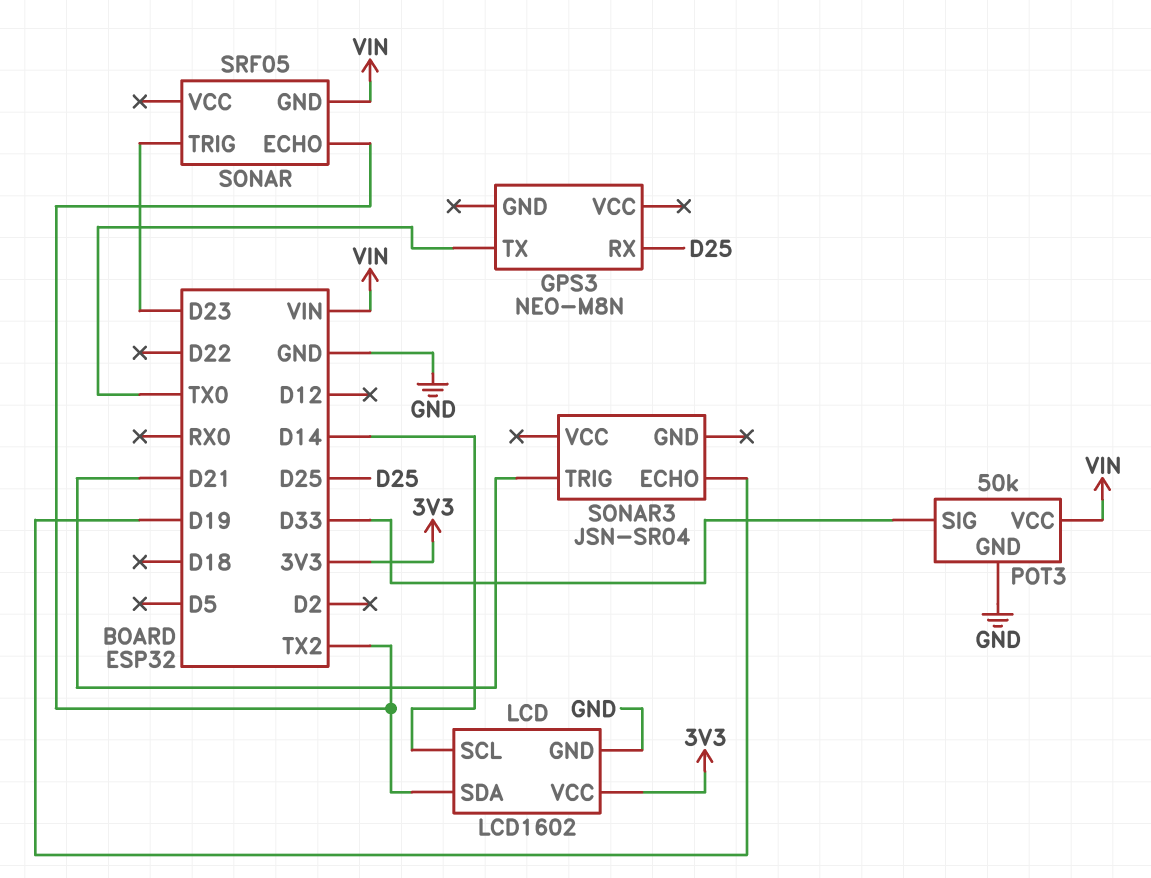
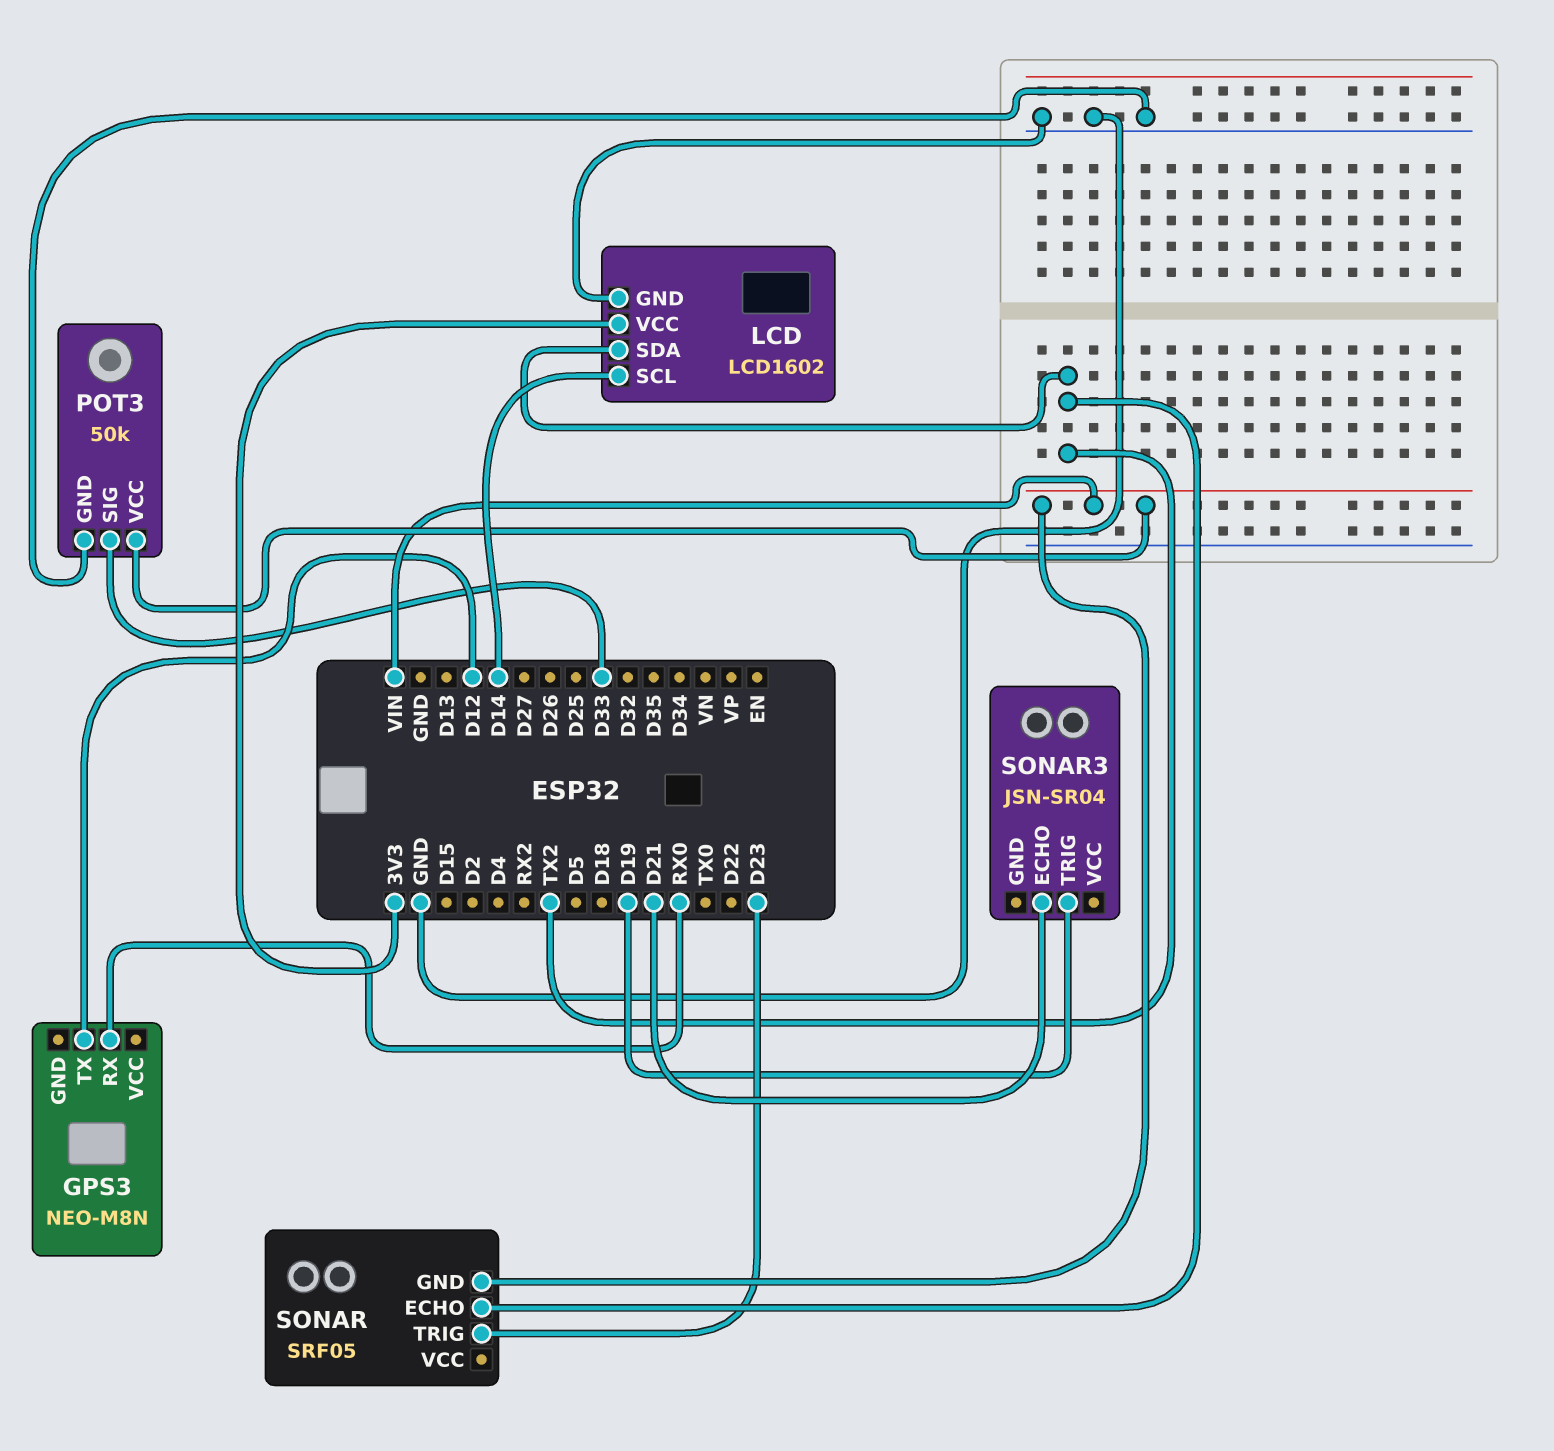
GPS3 pin RX: D25 -> RX0
GPS3 pin TX: TX0 -> D12
SONAR3 pin ECHO: D19 -> D21
SONAR3 pin TRIG: D21 -> D19

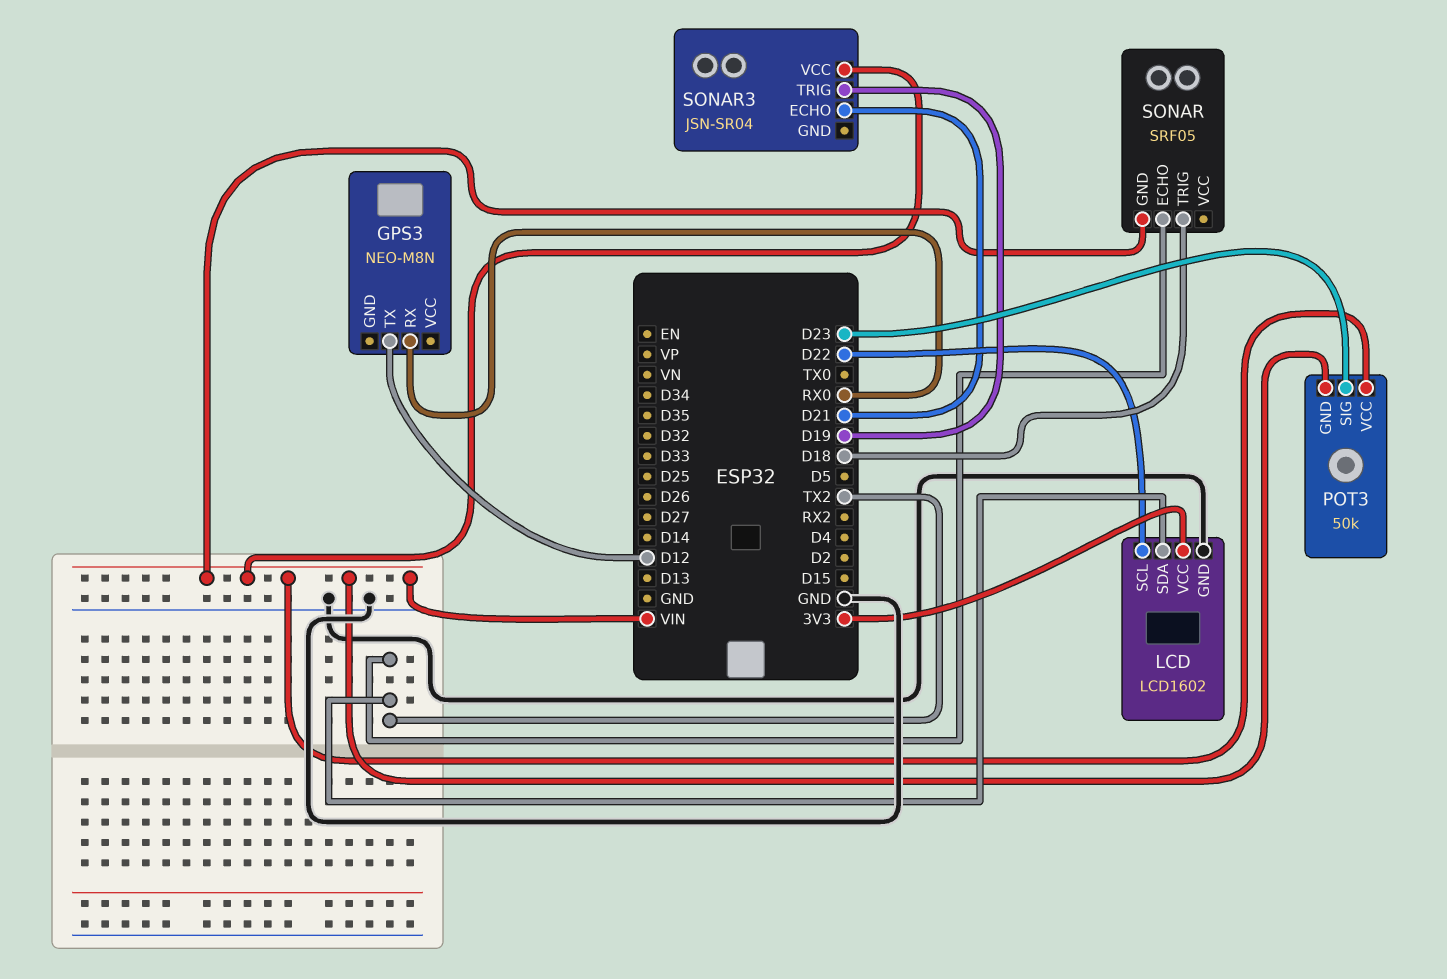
LCD pin SCL: D14 -> D22
POT3 pin GND: GND -> VIN
POT3 pin SIG: D33 -> D23
SONAR pin TRIG: D23 -> D18
SONAR3 pin VCC: none -> VIN

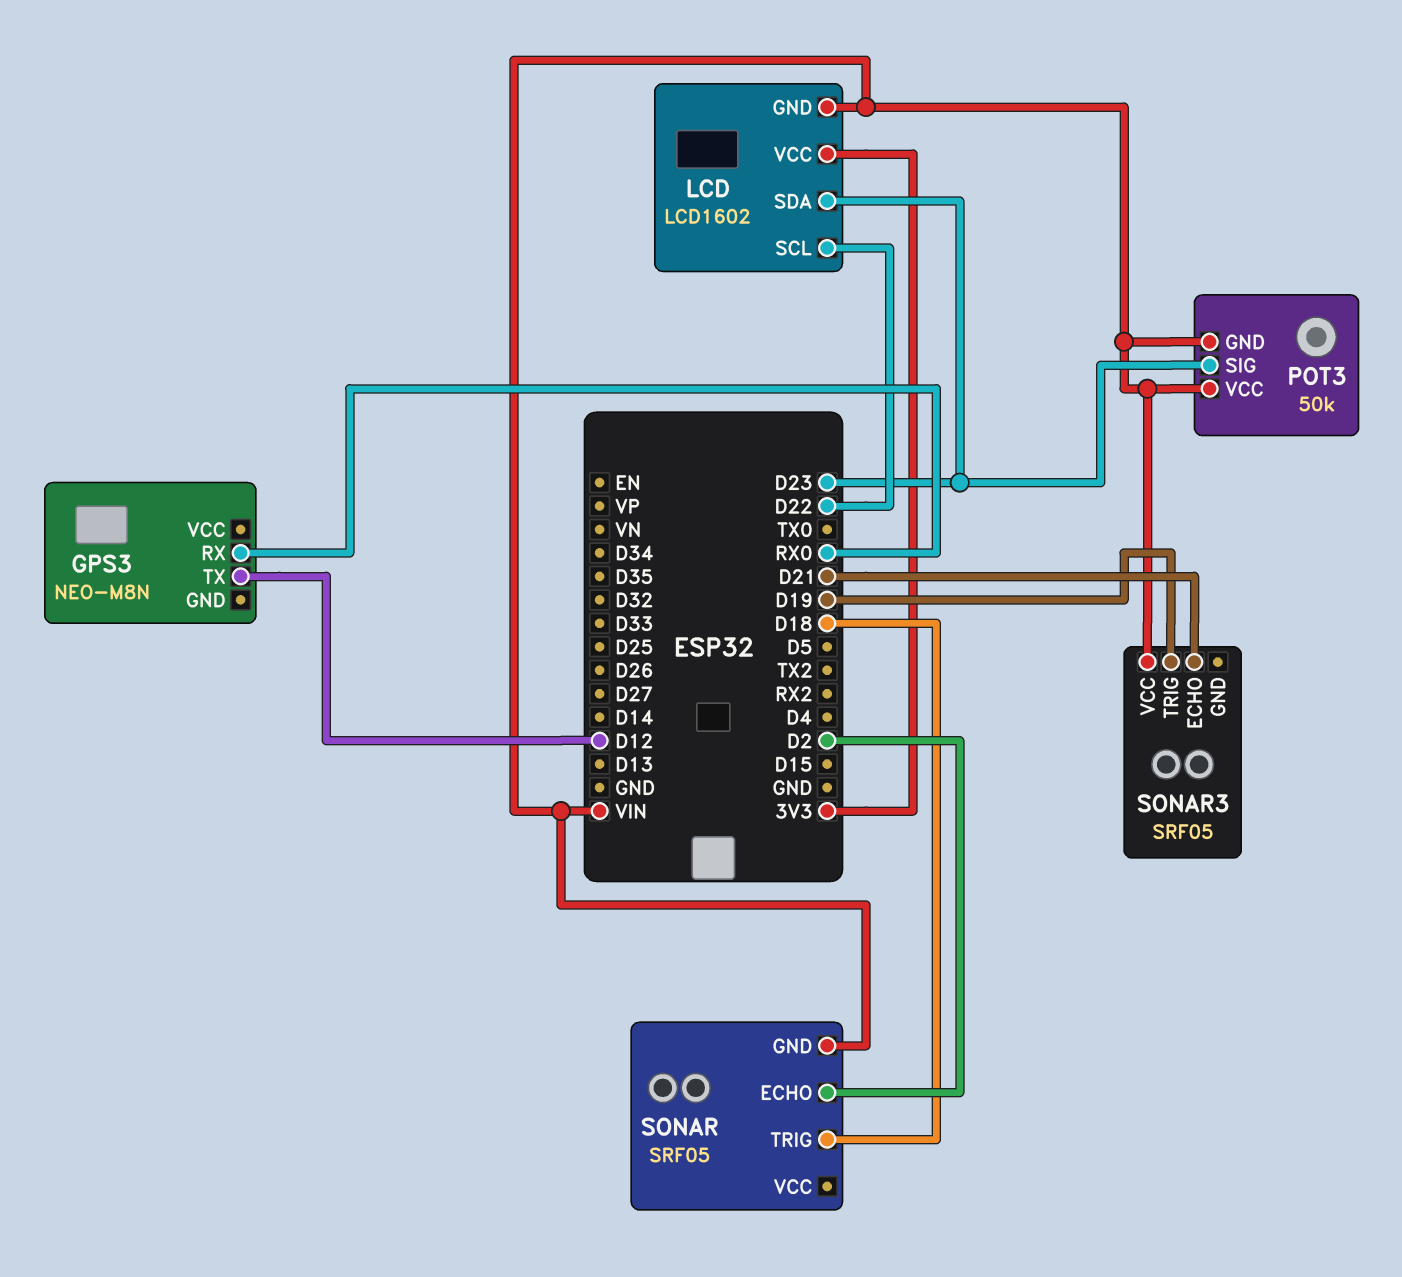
LCD pin GND: GND -> VIN
LCD pin SDA: TX2 -> D23
SONAR pin ECHO: TX2 -> D2
SONAR3: JSN-SR04 -> SRF05

